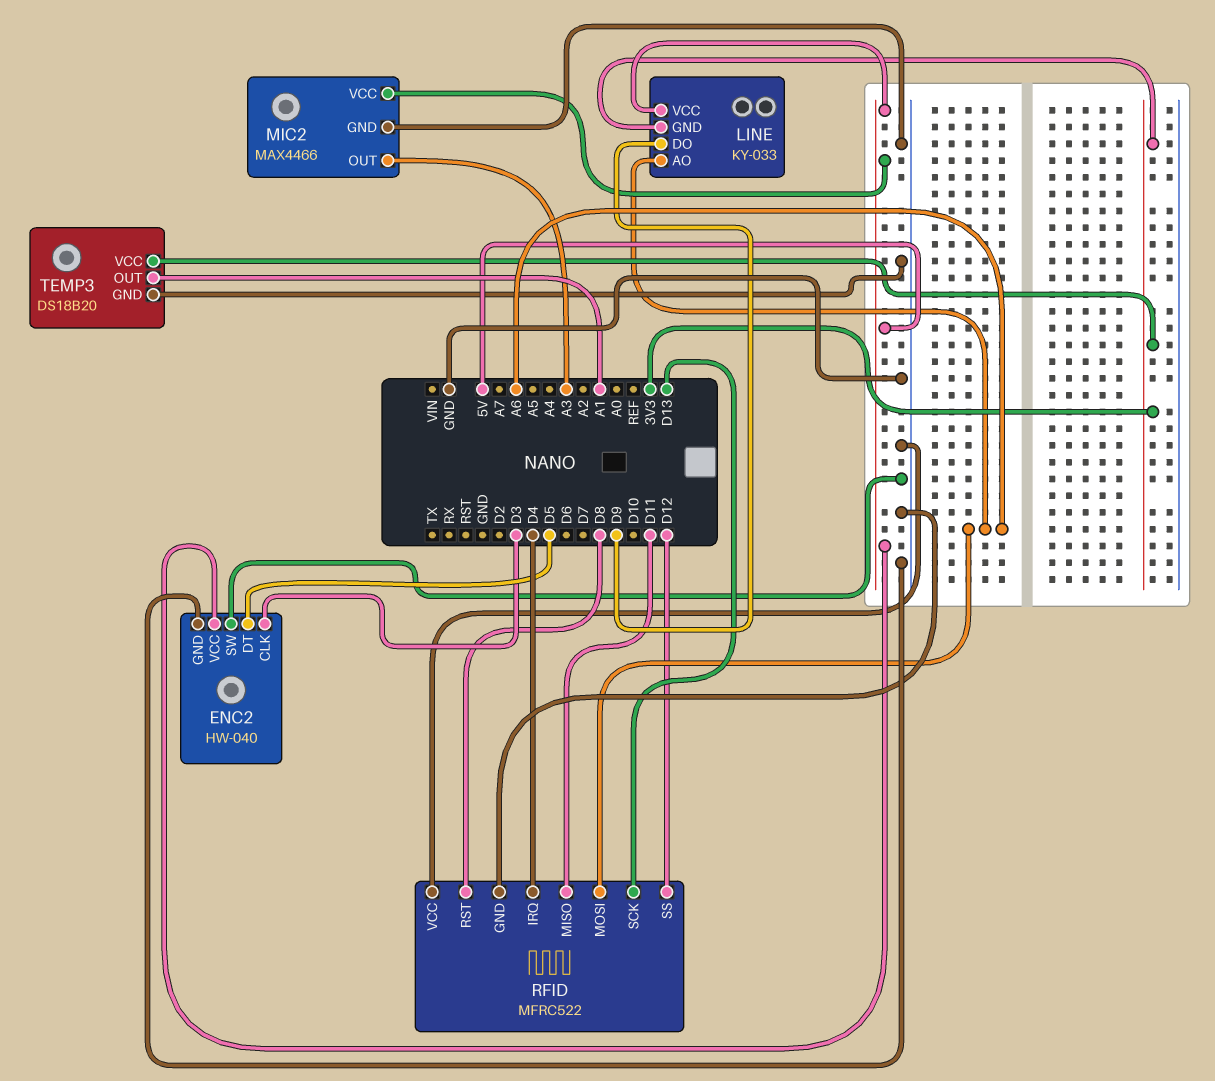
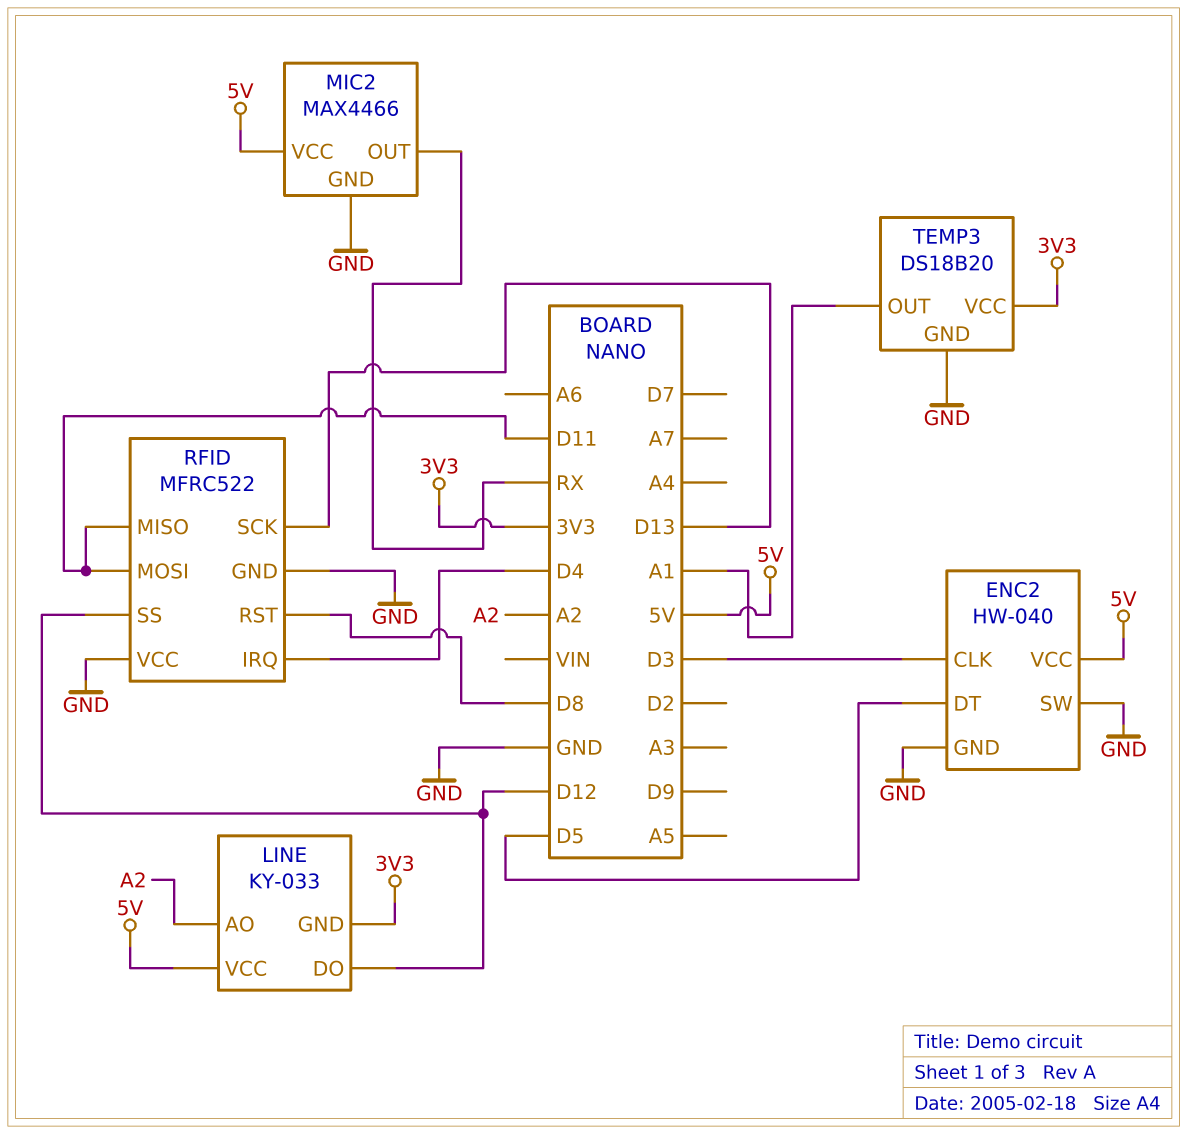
LINE pin AO: A6 -> A2
LINE pin DO: D9 -> D12
MIC2 pin OUT: A3 -> RX
RFID pin MOSI: A6 -> D11

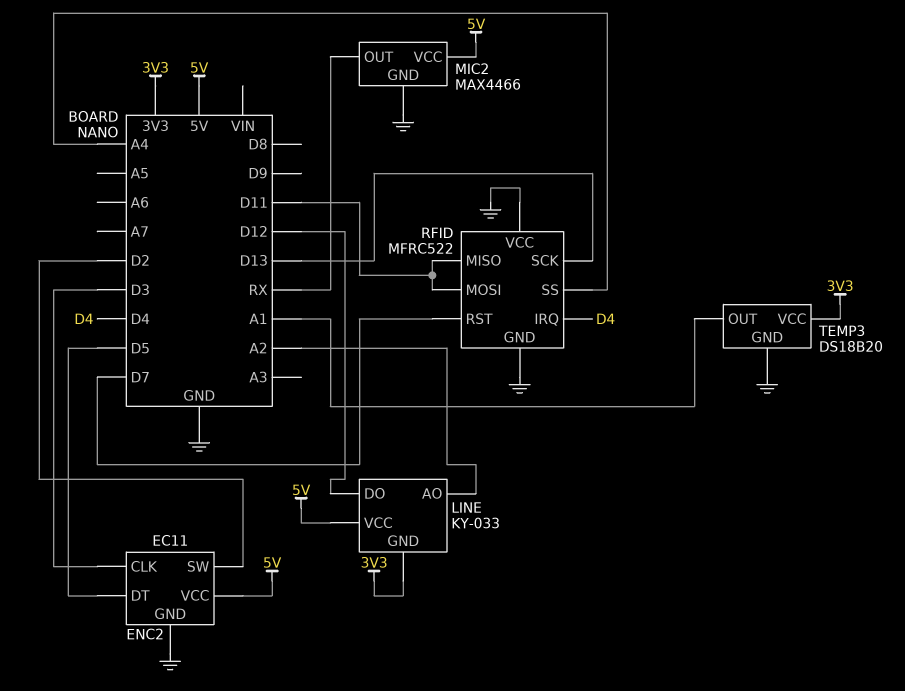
ENC2: HW-040 -> EC11
ENC2 pin SW: GND -> D2
RFID pin RST: D8 -> D7
RFID pin SS: D12 -> A4

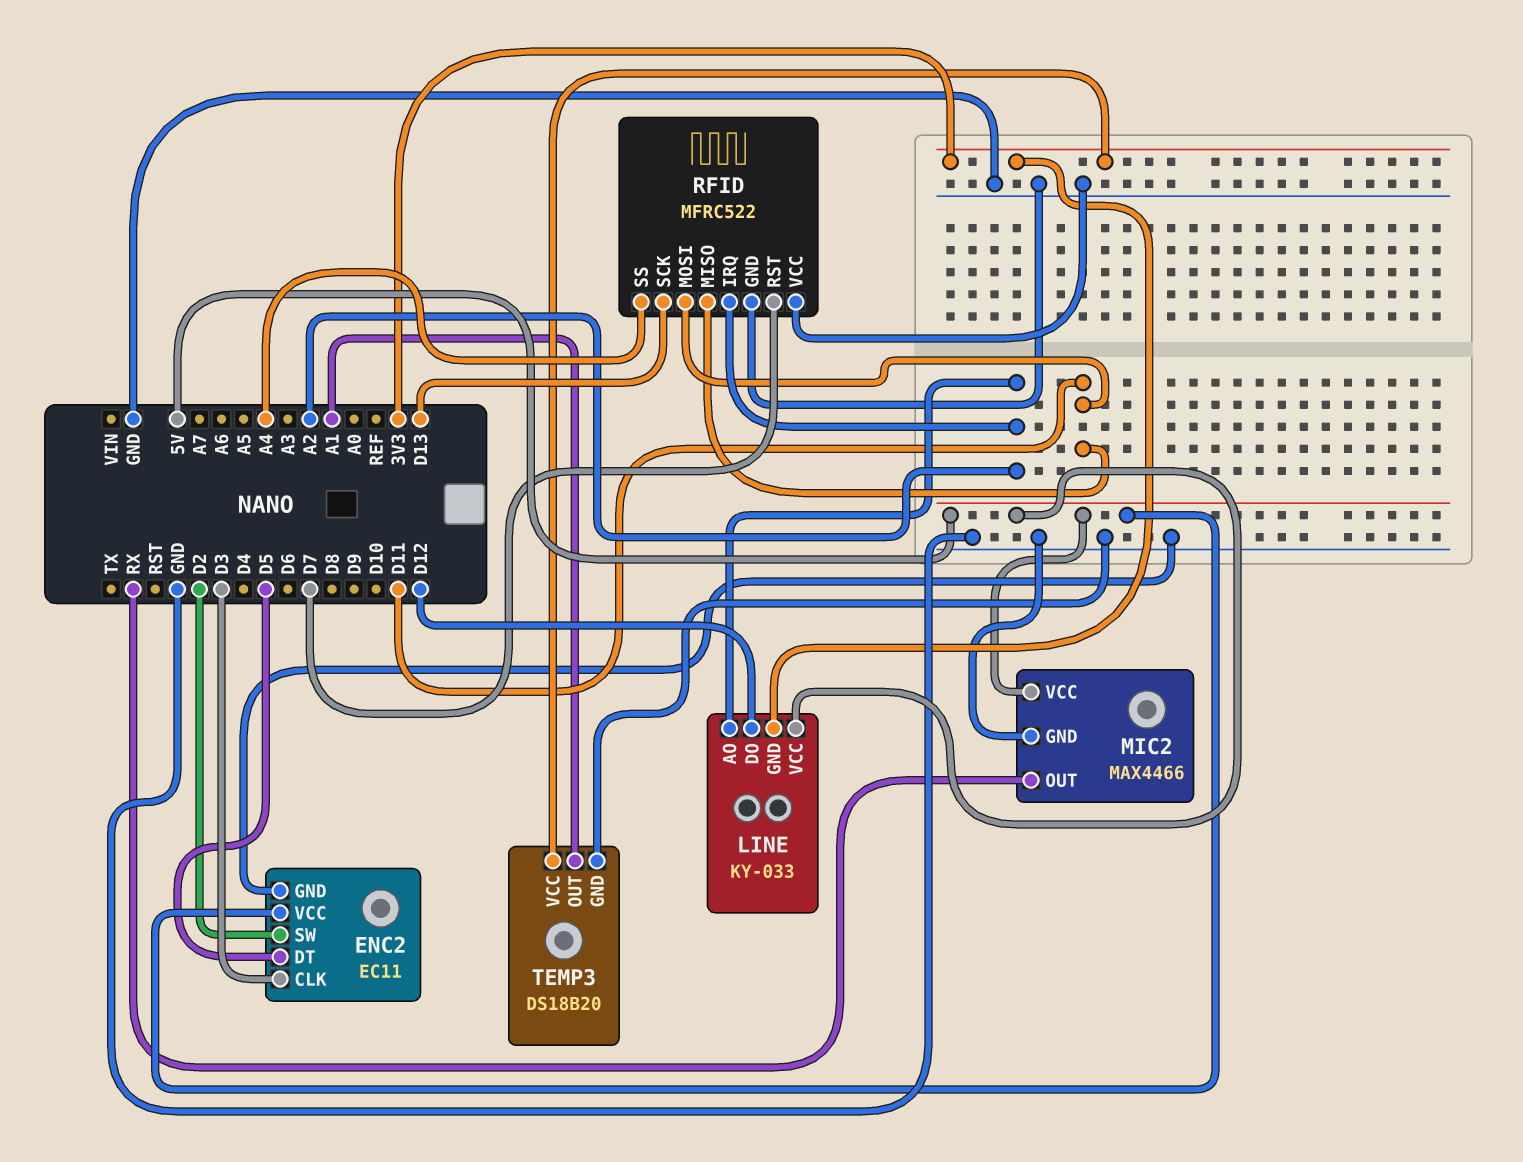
RFID pin IRQ: D4 -> A2

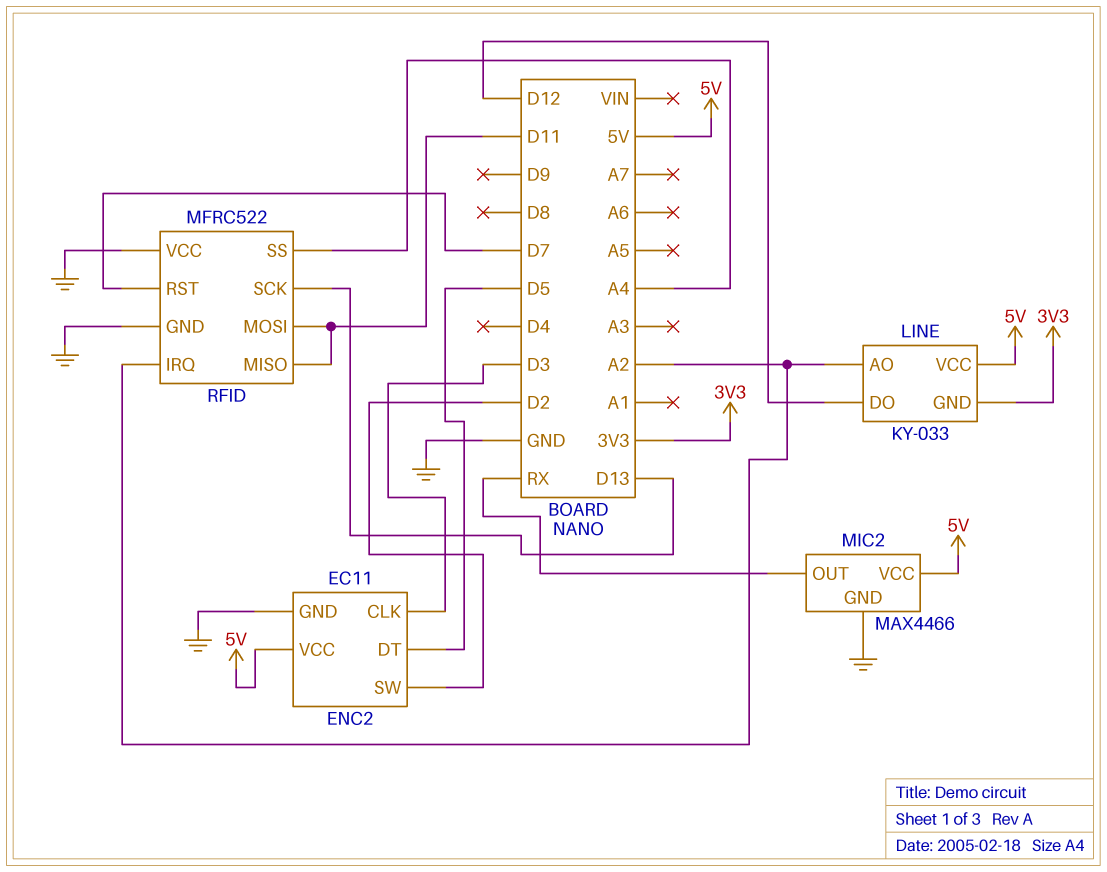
TEMP3: DS18B20 -> none
TEMP3 pin GND: GND -> none
TEMP3 pin OUT: A1 -> none
TEMP3 pin VCC: 3V3 -> none

